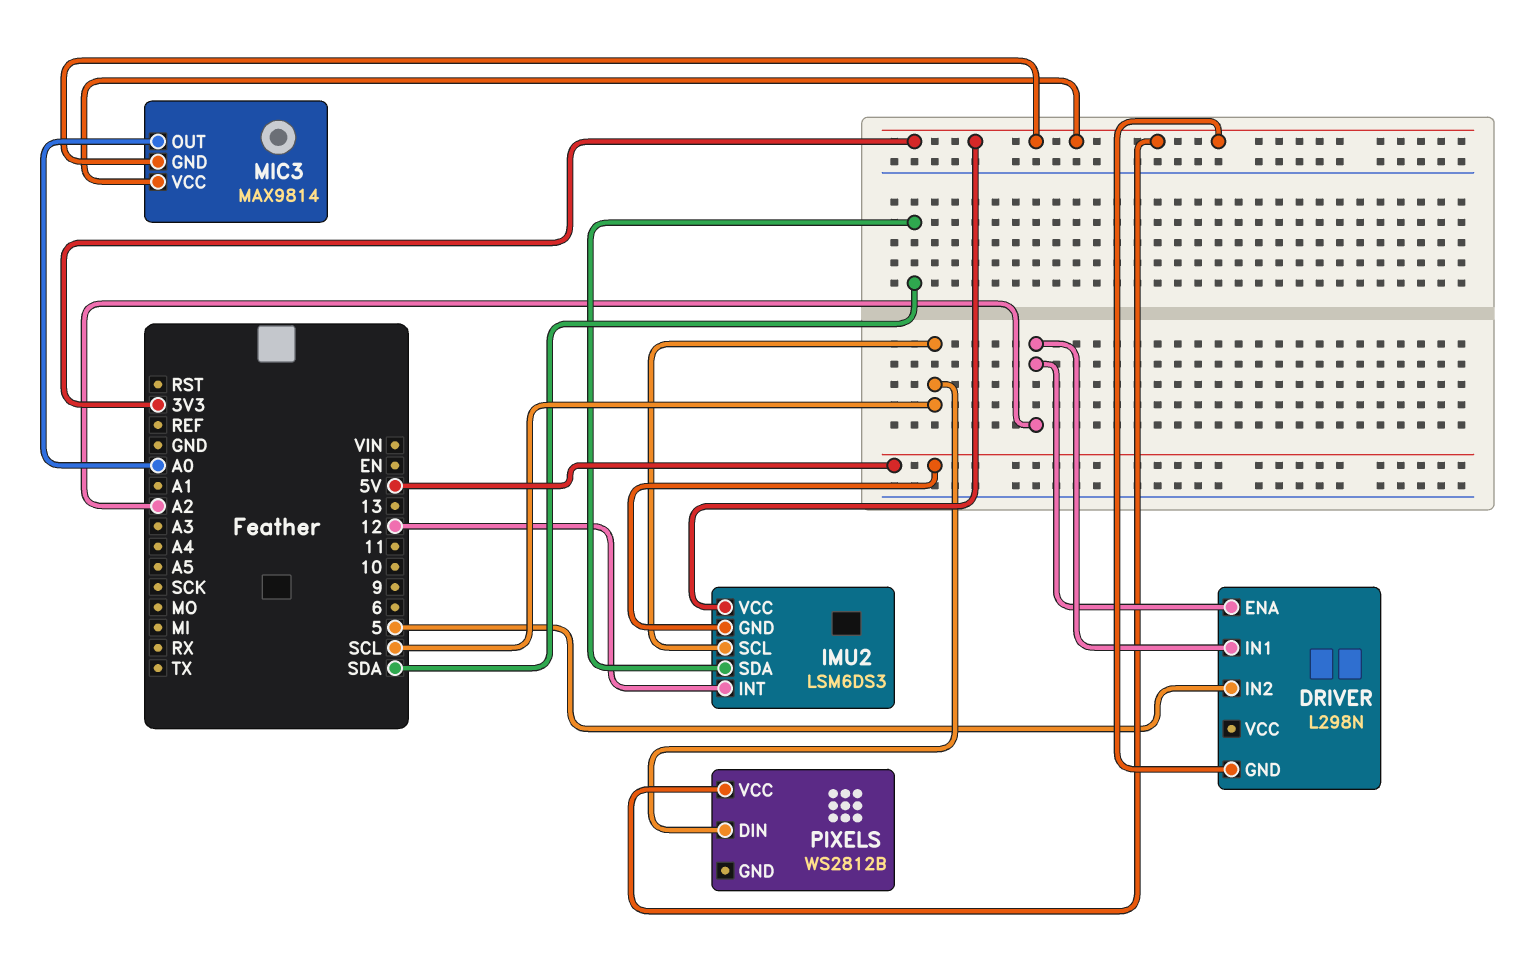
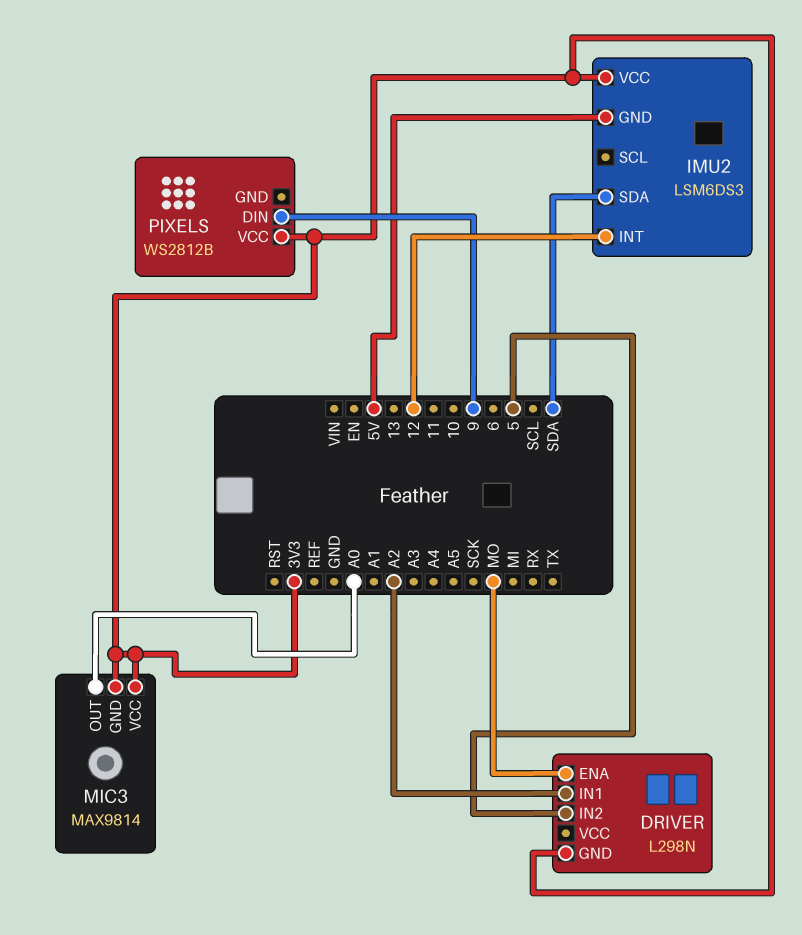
DRIVER pin ENA: A2 -> MO
IMU2 pin SCL: SCL -> none
PIXELS pin DIN: SCL -> 9

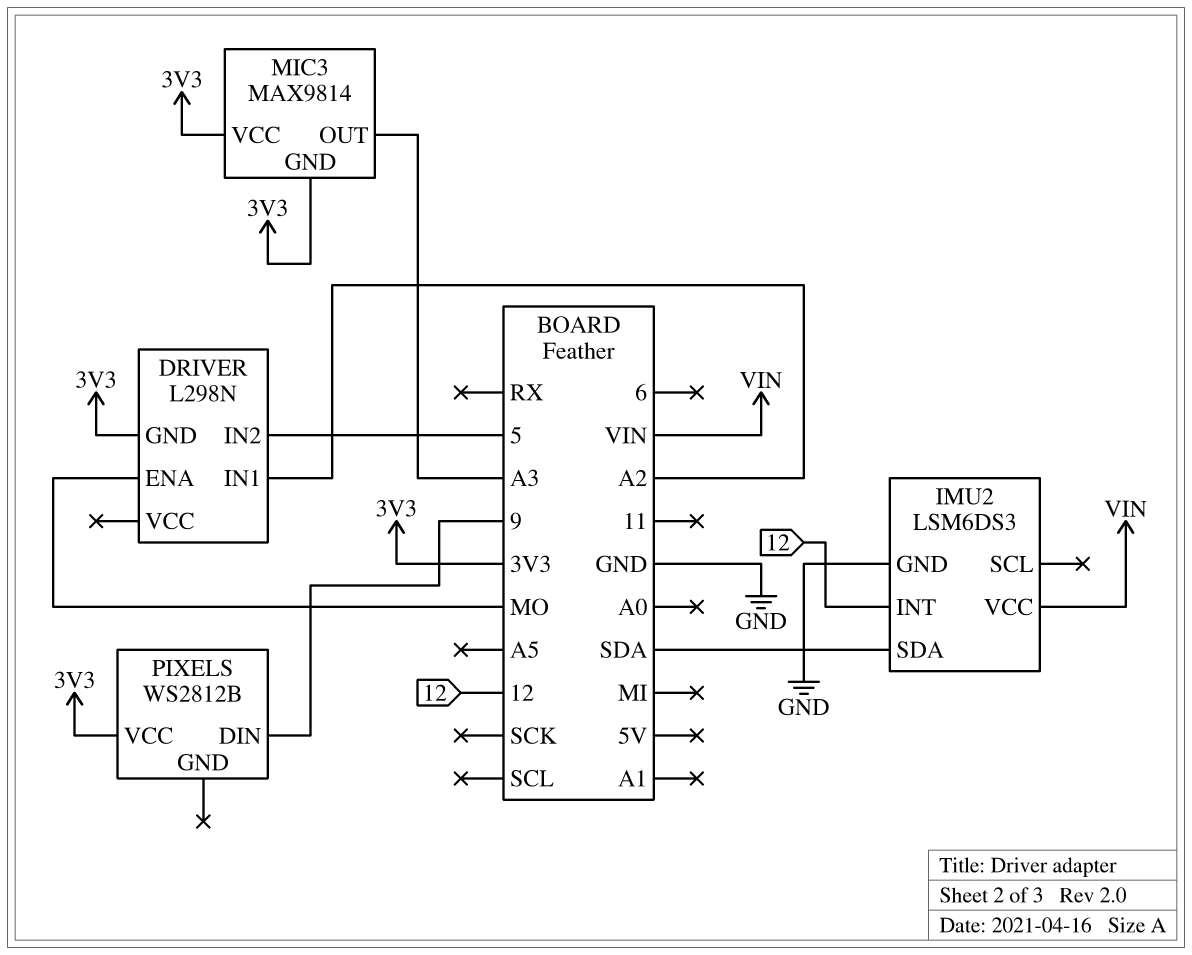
IMU2 pin GND: 5V -> GND
IMU2 pin VCC: 3V3 -> VIN
MIC3 pin OUT: A0 -> A3

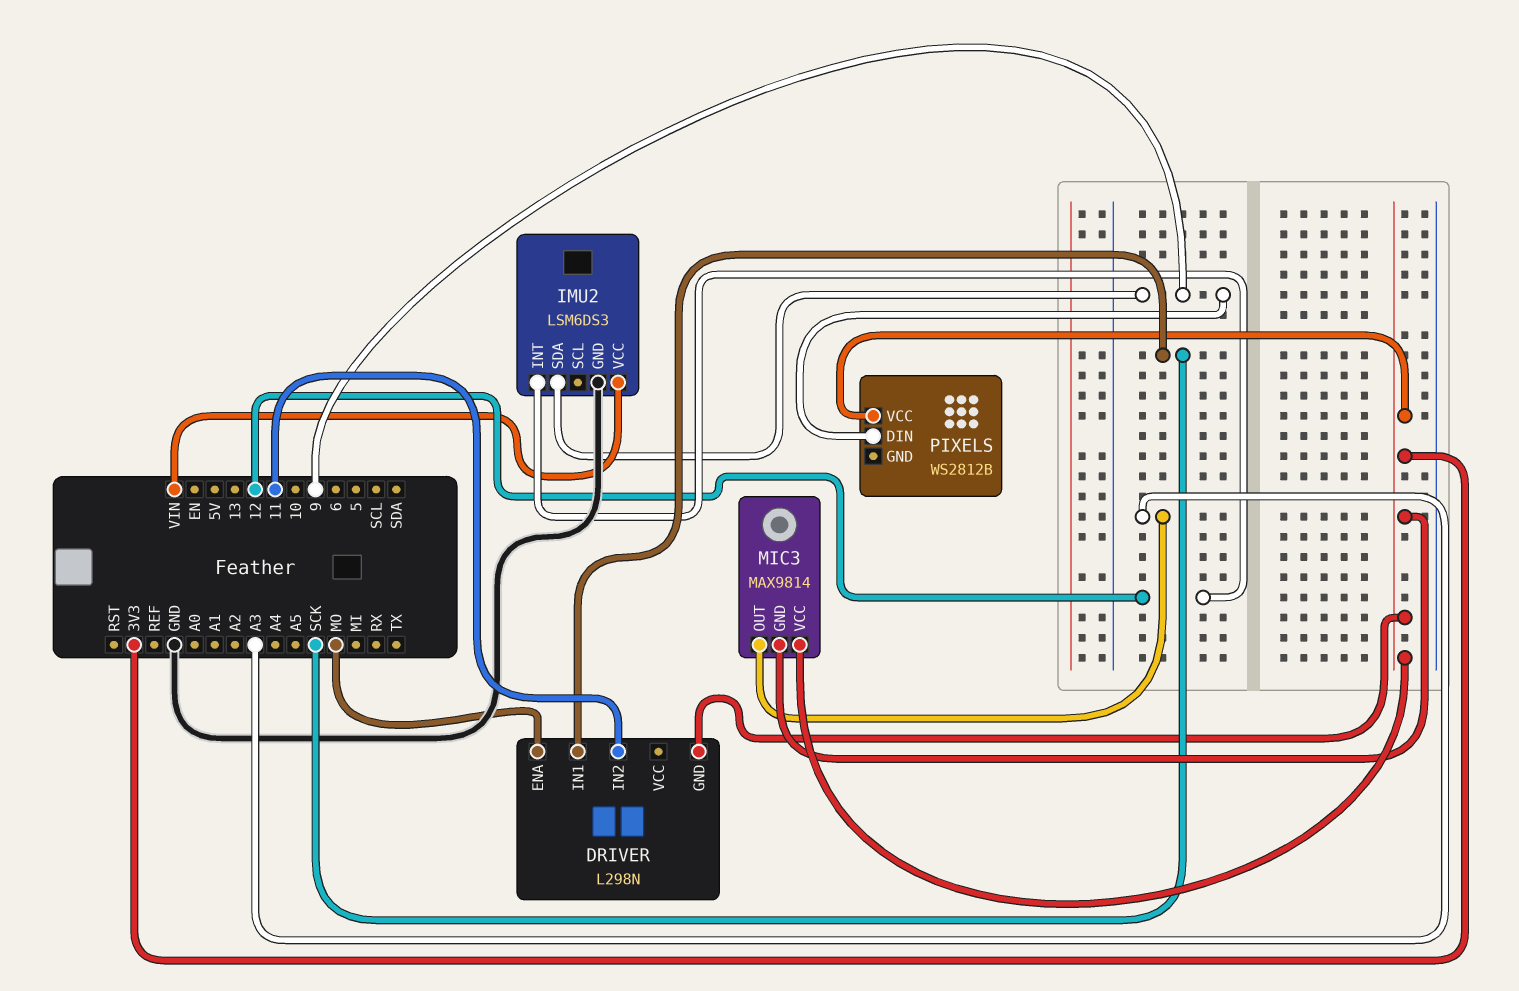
DRIVER pin IN1: A2 -> SCK
DRIVER pin IN2: 5 -> 11
IMU2 pin SDA: SDA -> 9

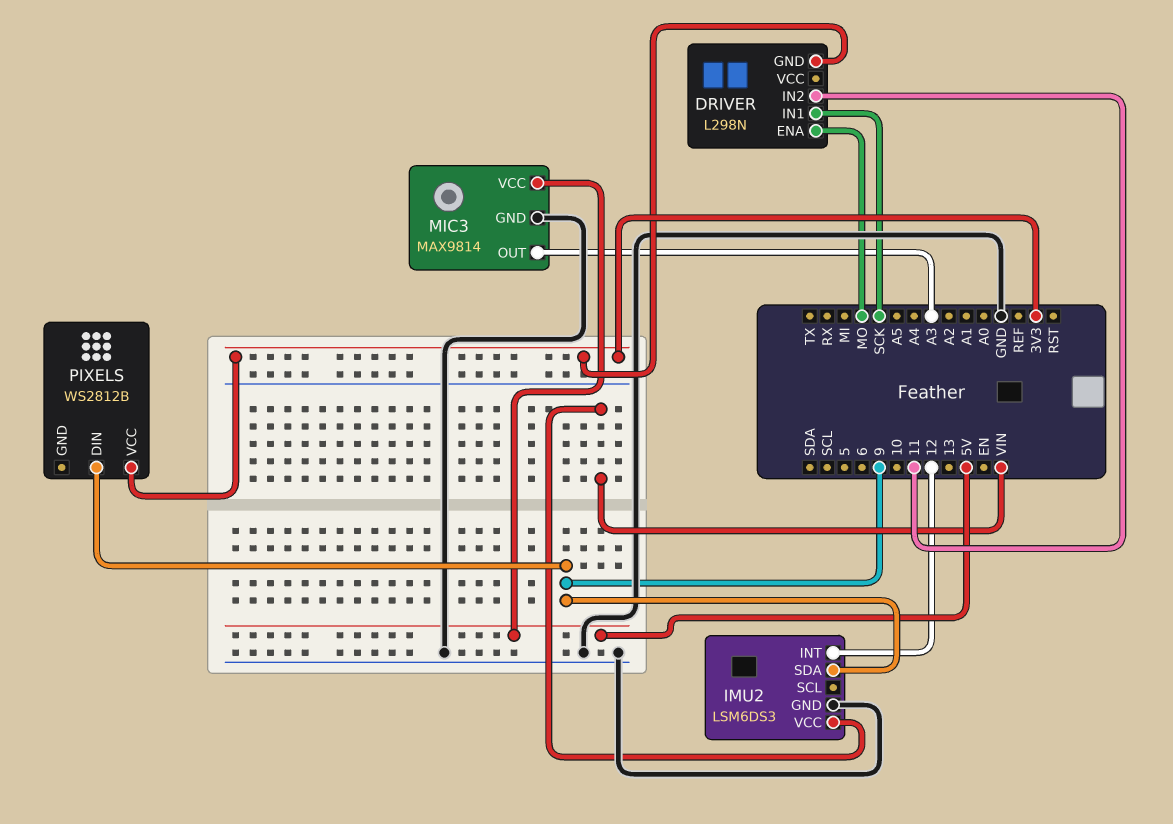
MIC3 pin GND: 3V3 -> GND
MIC3 pin VCC: 3V3 -> 5V

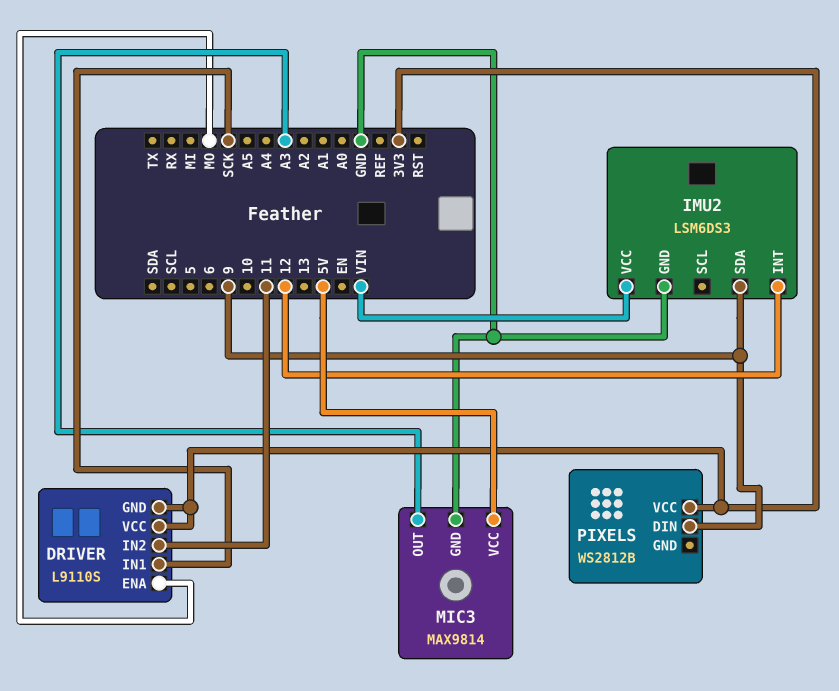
DRIVER: L298N -> L9110S
DRIVER pin VCC: none -> 3V3

